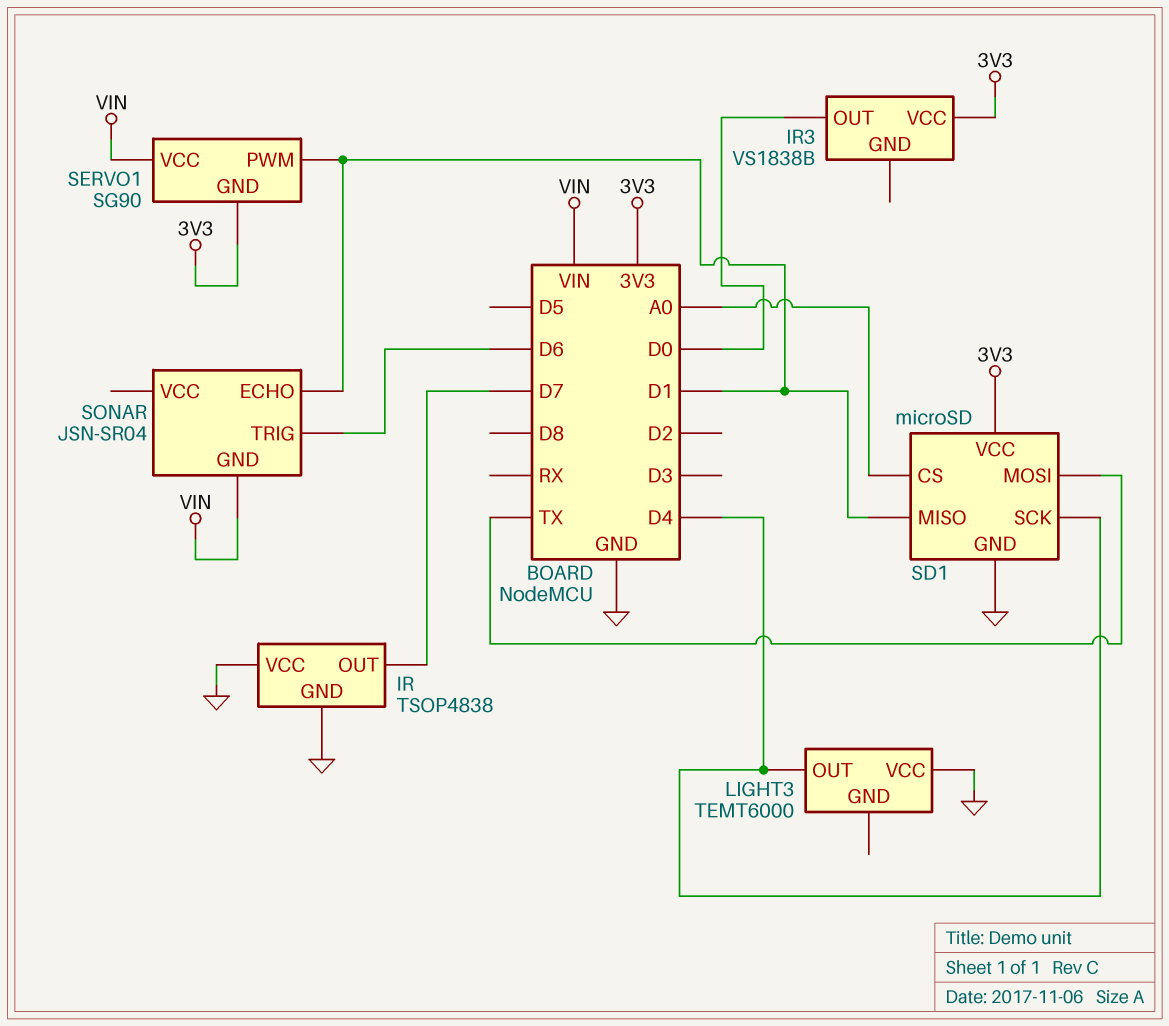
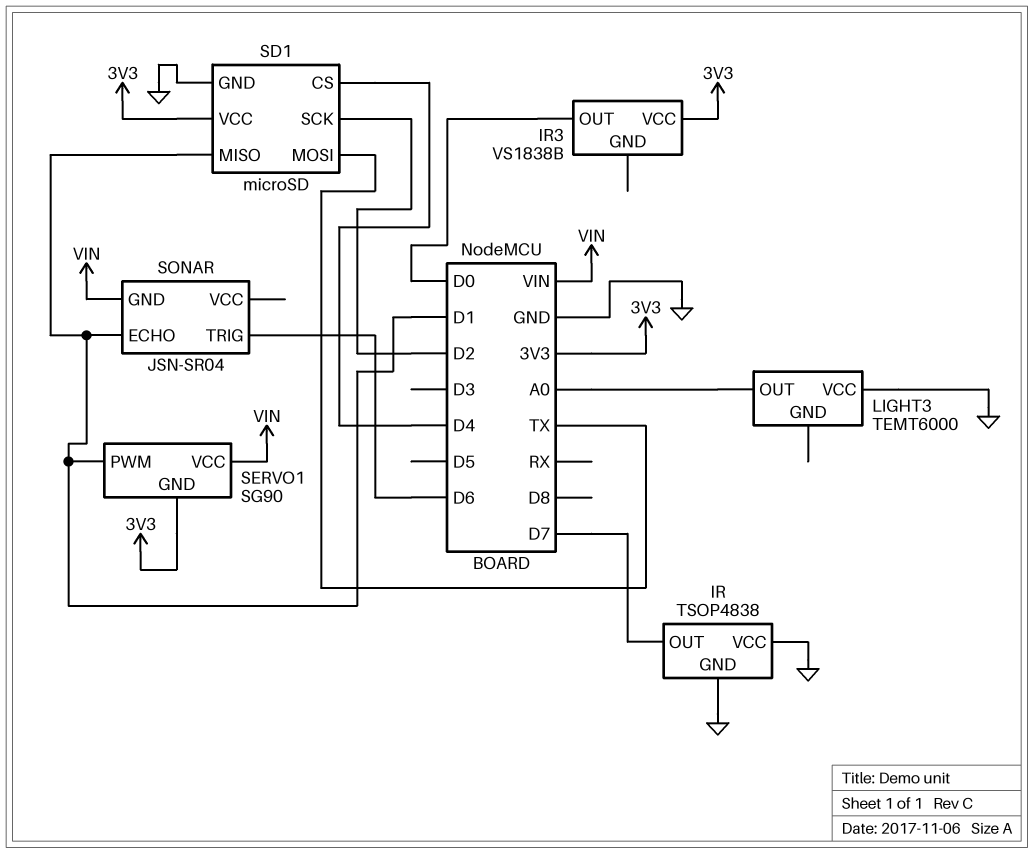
LIGHT3 pin OUT: D4 -> A0
SD1 pin CS: A0 -> D4
SD1 pin SCK: D4 -> D2

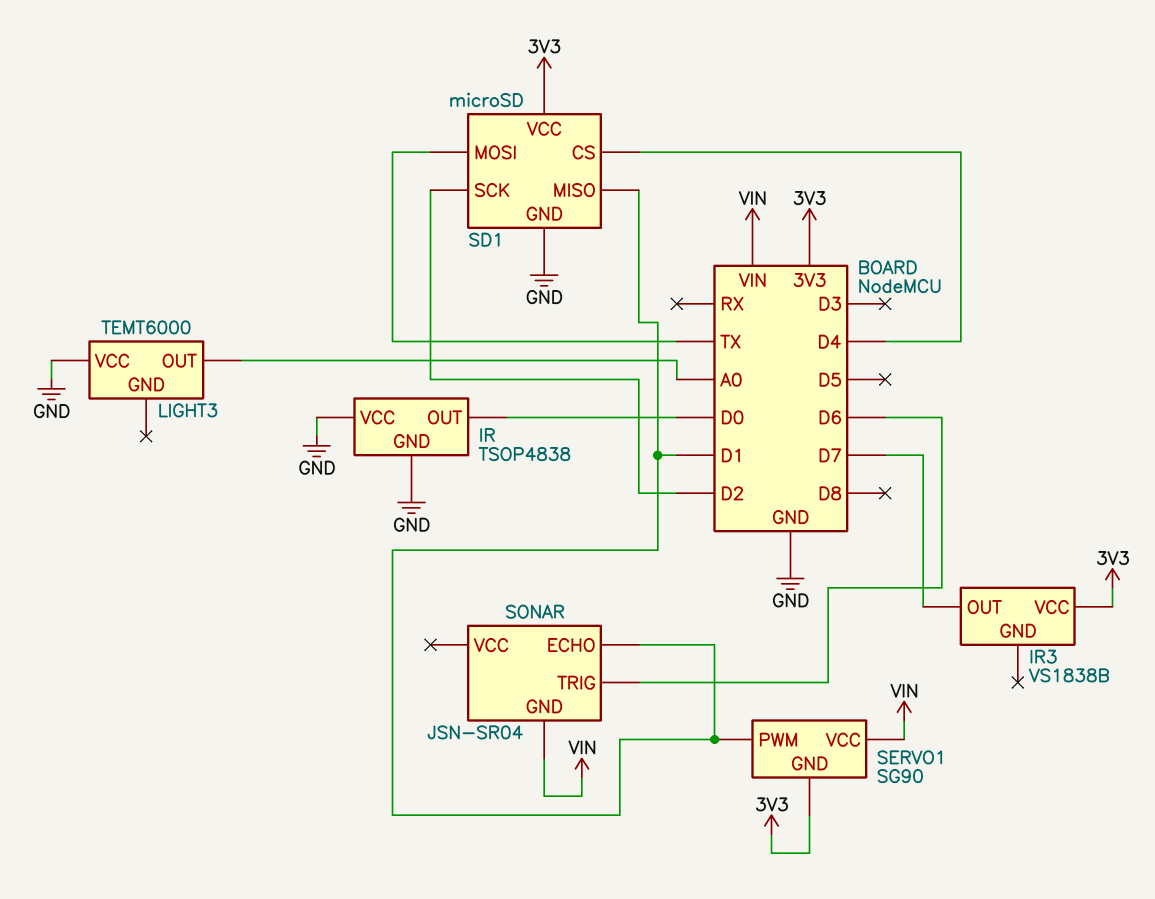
IR pin OUT: D7 -> D0
IR3 pin OUT: D0 -> D7

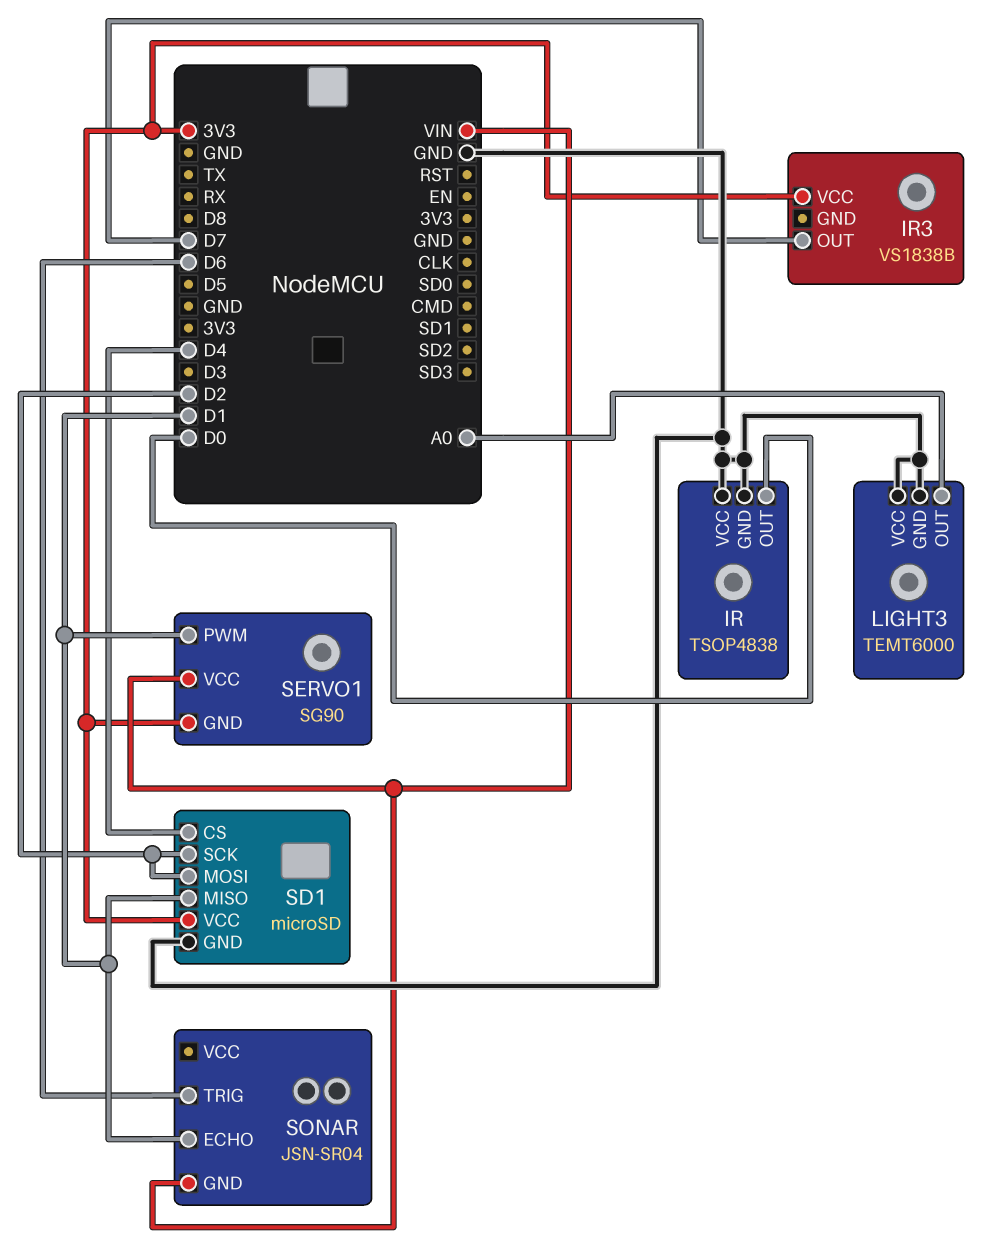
LIGHT3 pin GND: none -> GND
SD1 pin MOSI: TX -> D2

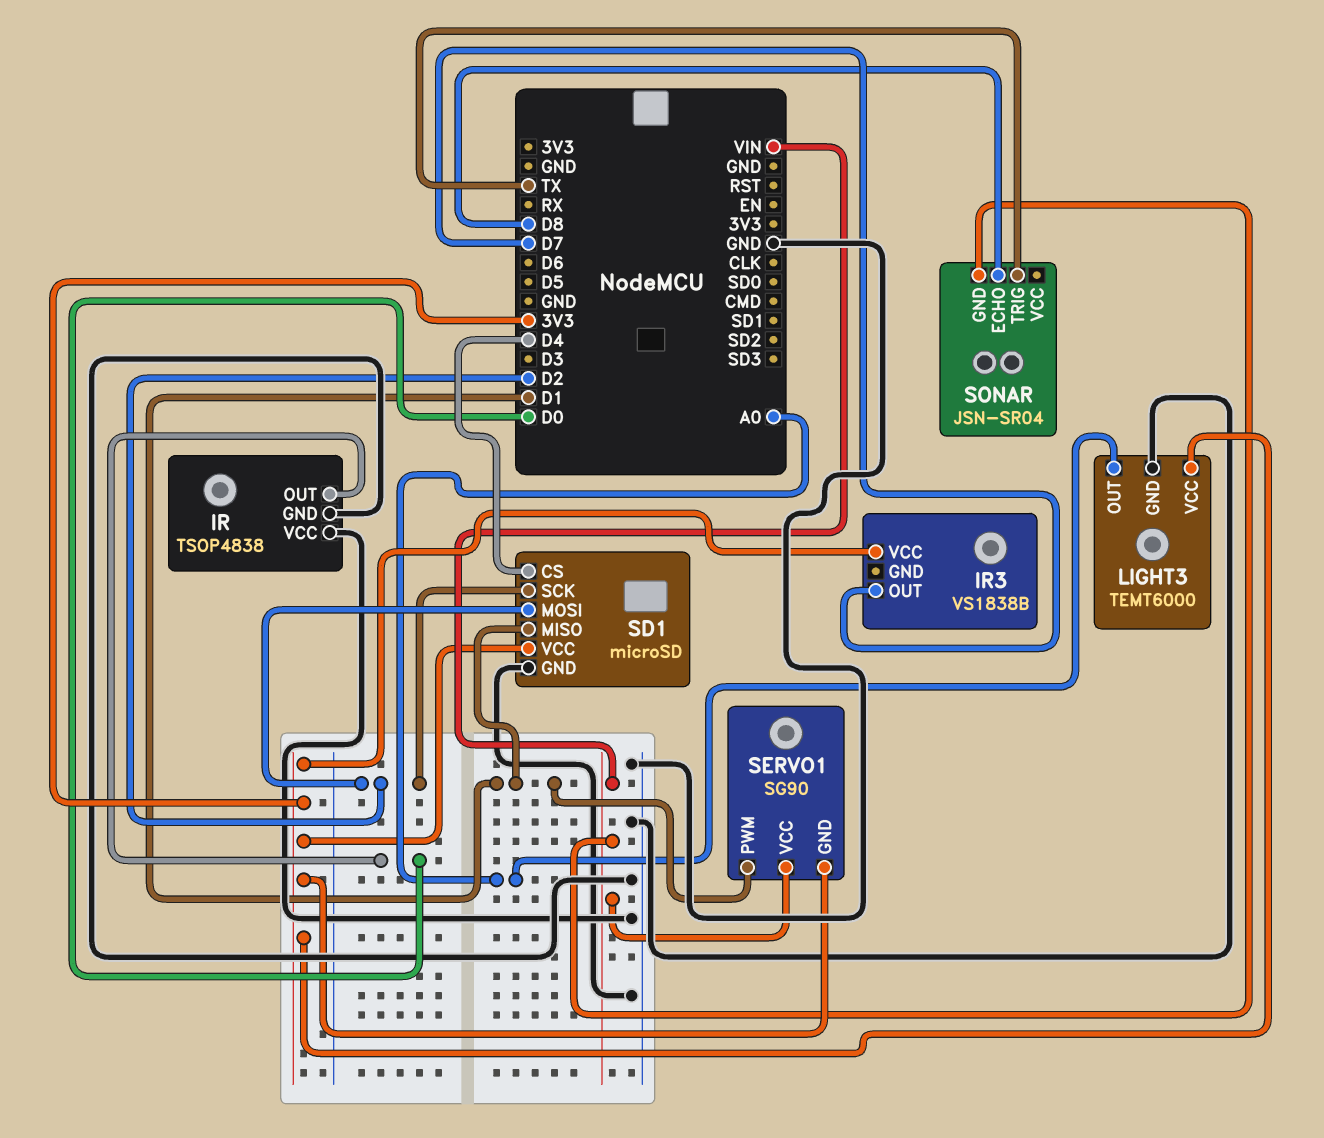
LIGHT3 pin VCC: GND -> 3V3
SONAR pin ECHO: D1 -> D8
SONAR pin TRIG: D6 -> TX

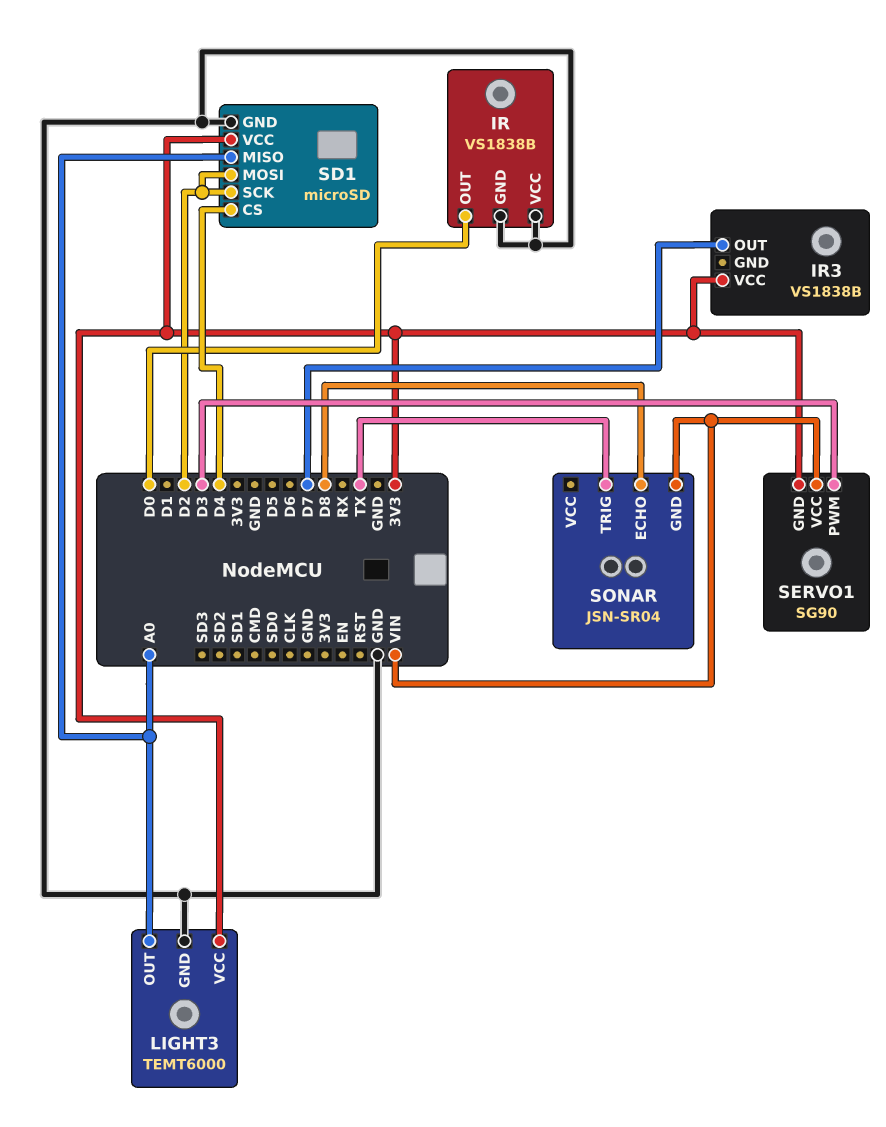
IR: TSOP4838 -> VS1838B
SD1 pin MISO: D1 -> A0
SERVO1 pin PWM: D1 -> D3

